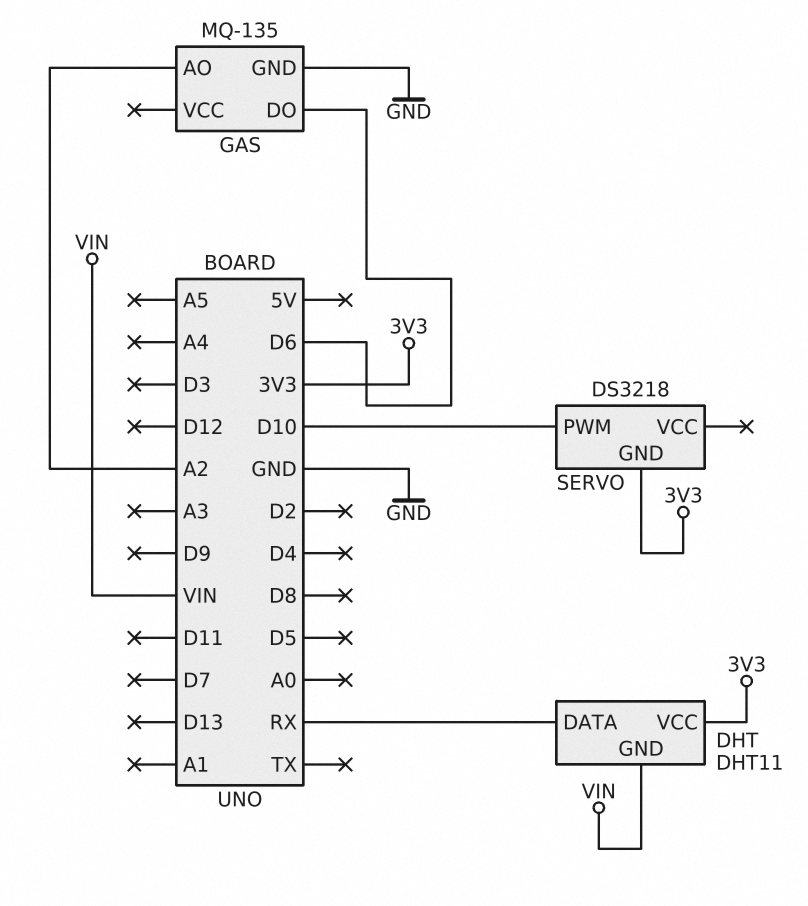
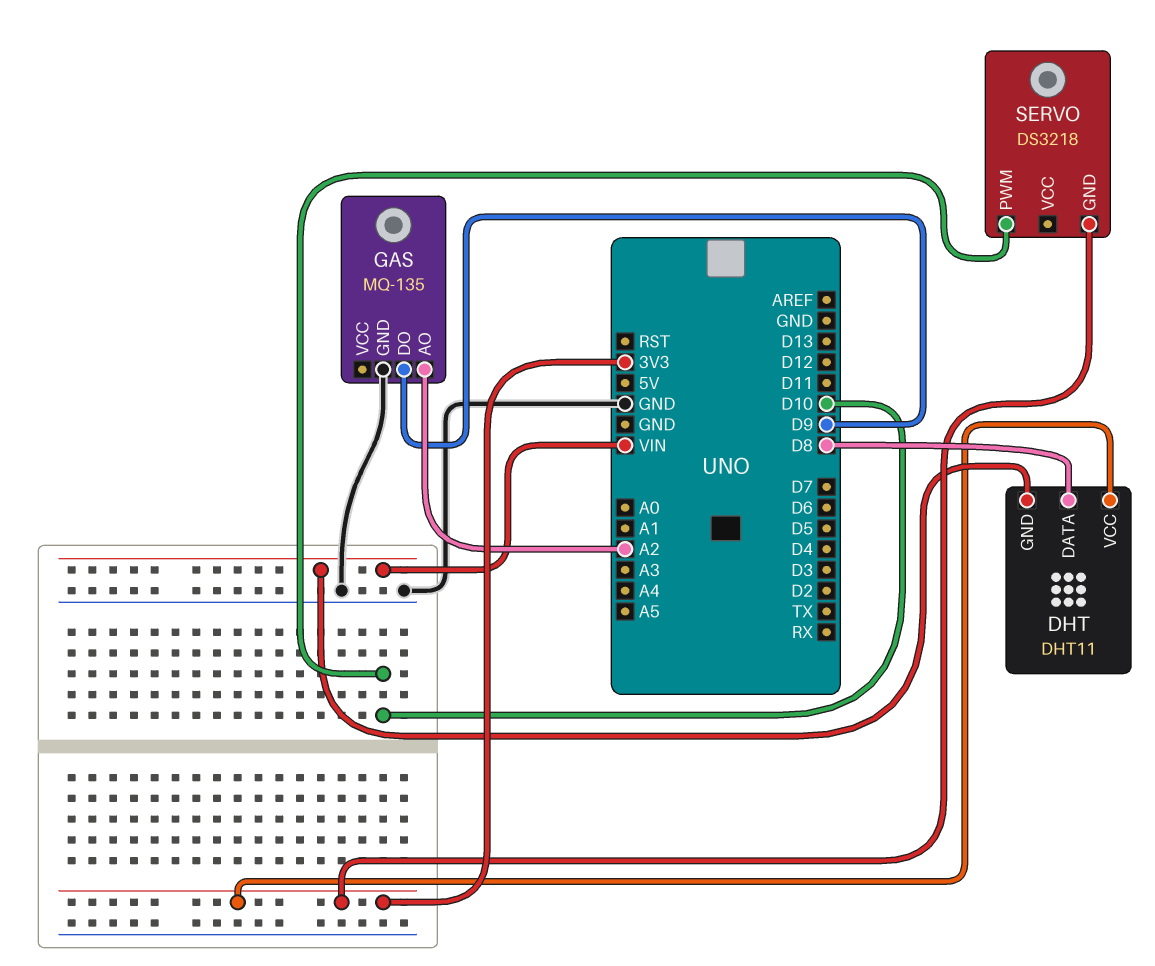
DHT pin DATA: RX -> D8
GAS pin DO: D6 -> D9

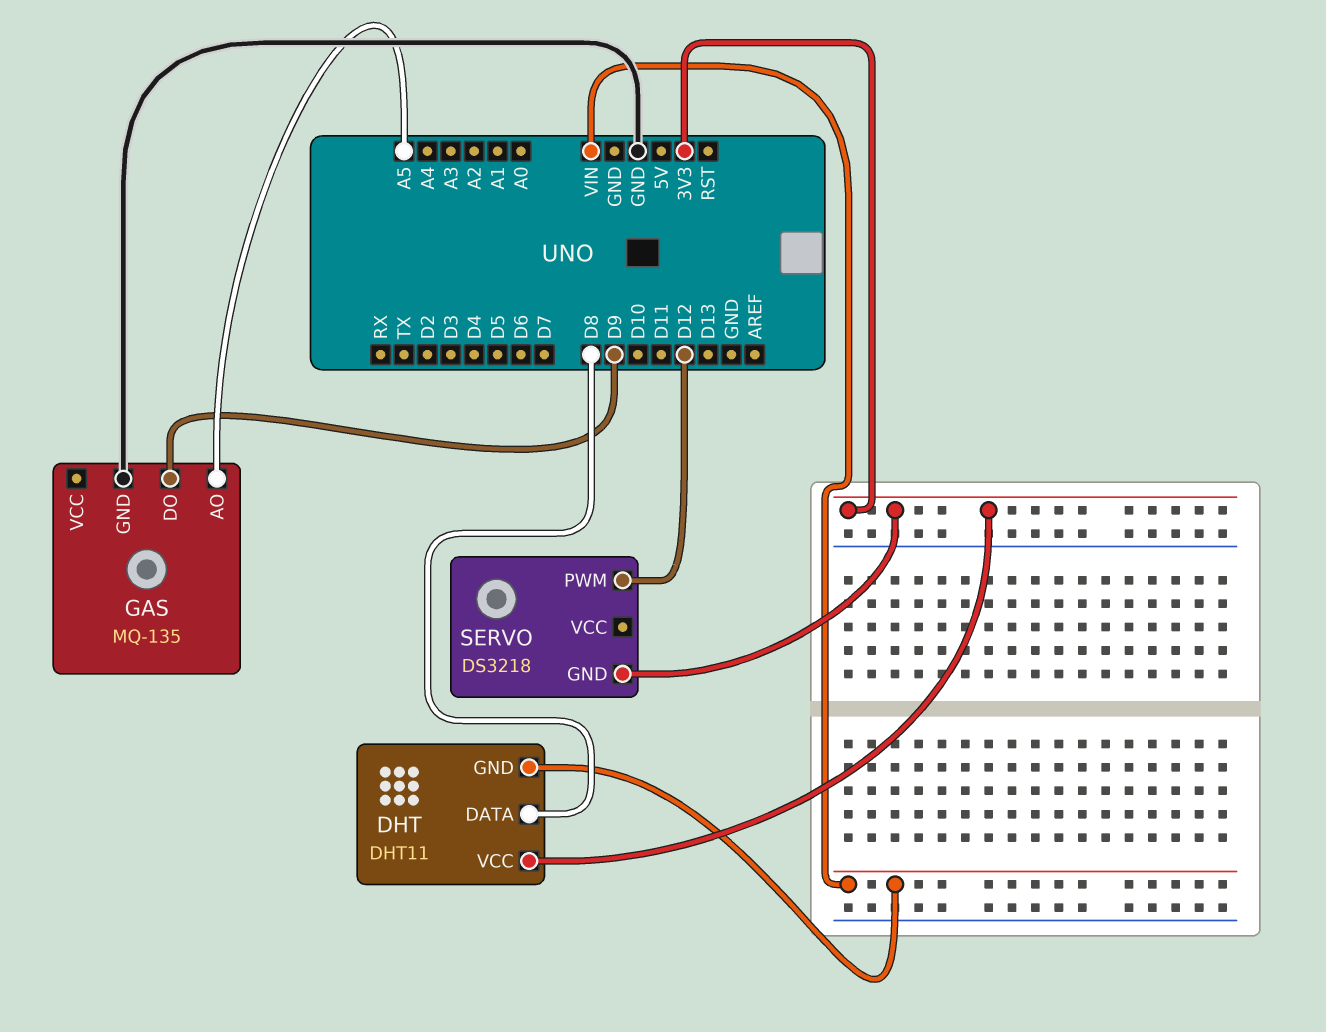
GAS pin AO: A2 -> A5
SERVO pin PWM: D10 -> D12

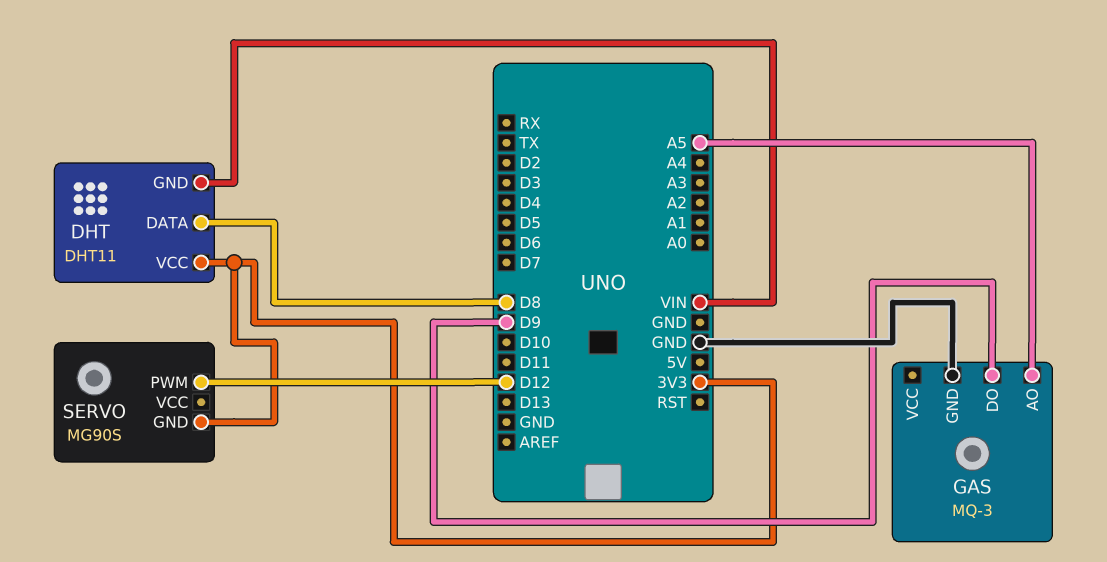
GAS: MQ-135 -> MQ-3
SERVO: DS3218 -> MG90S

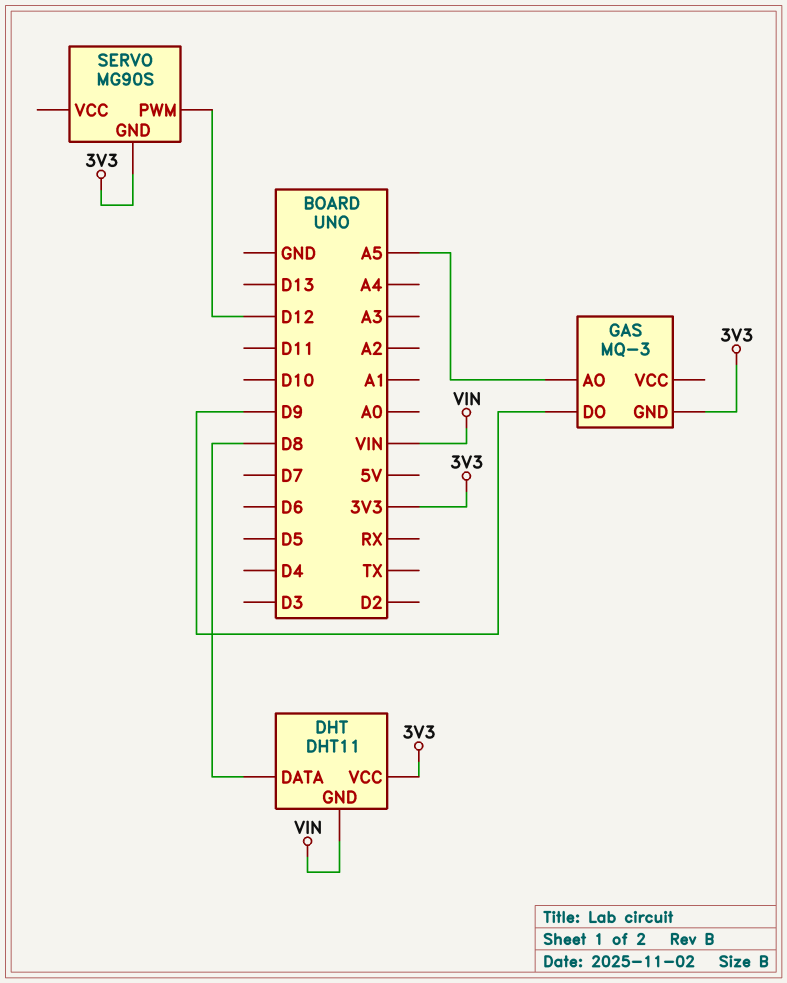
GAS pin GND: GND -> 3V3

